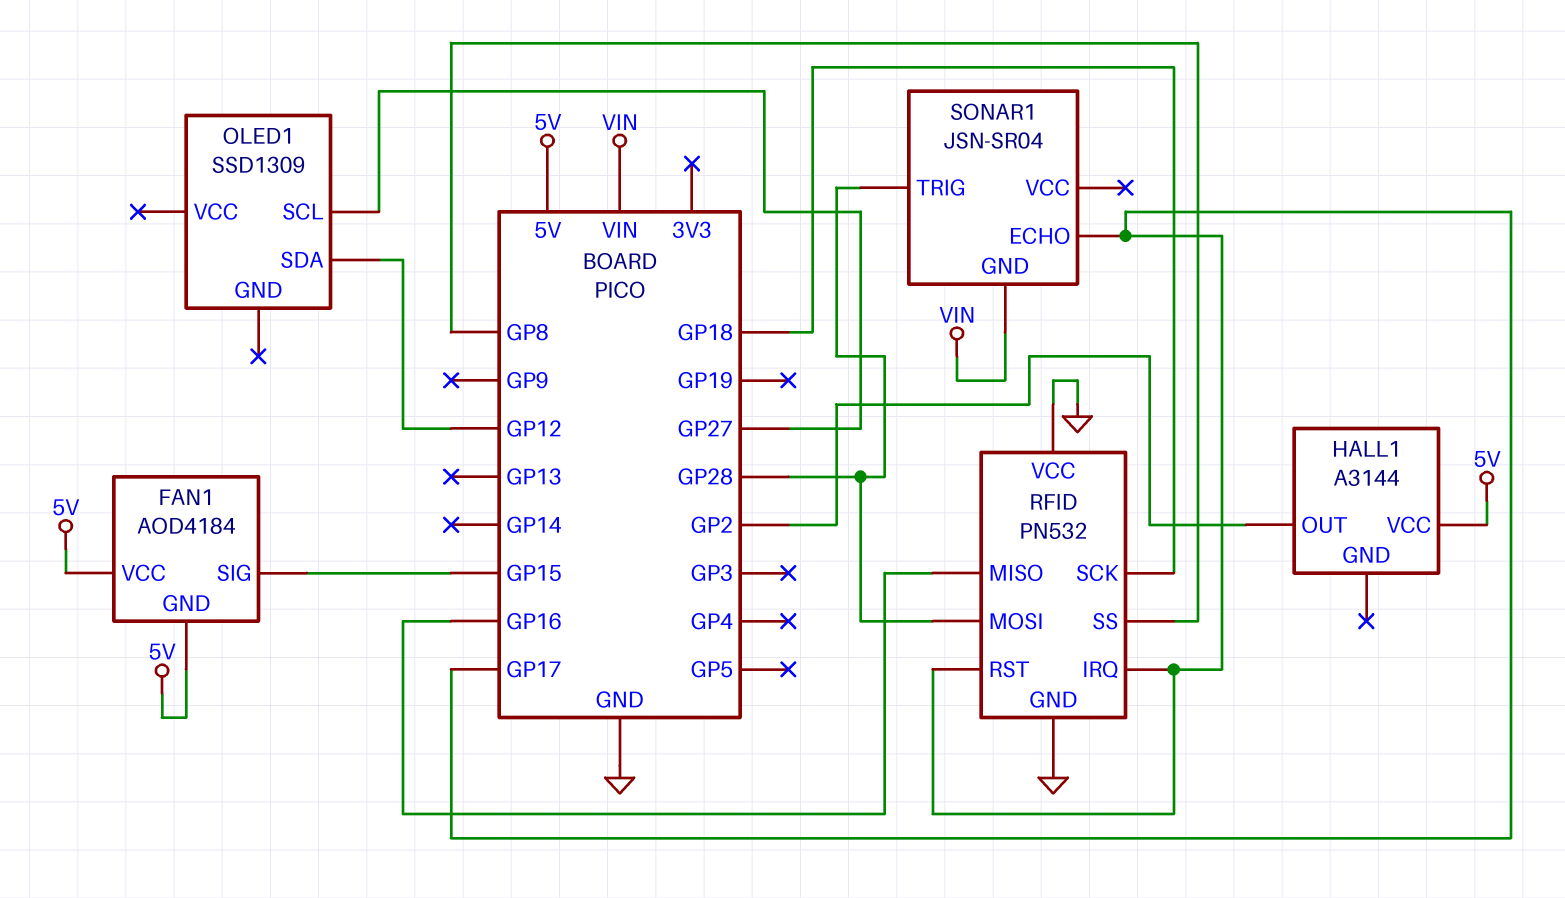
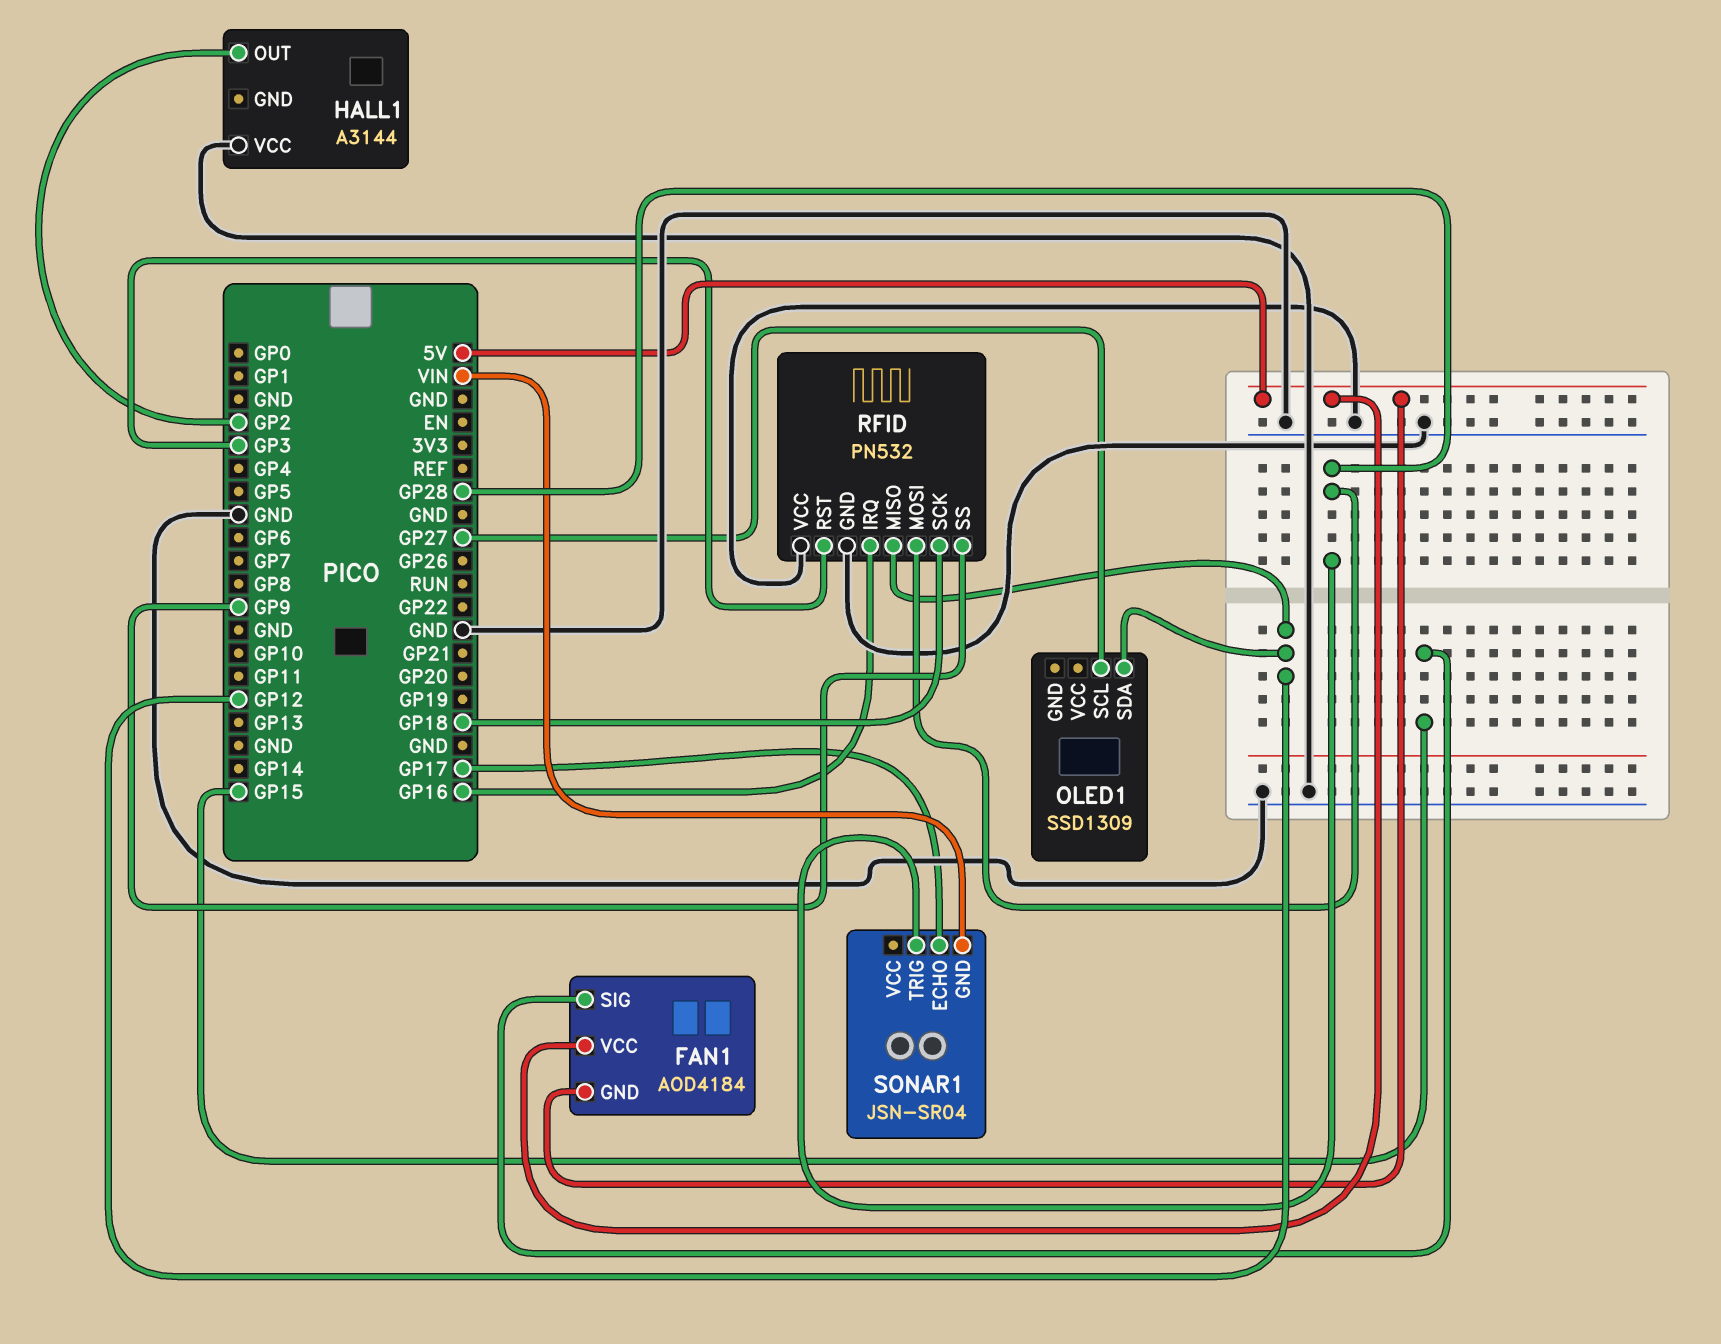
HALL1 pin VCC: 5V -> GND
RFID pin IRQ: GP17 -> GP16
RFID pin MISO: GP16 -> GP12
RFID pin RST: GP17 -> GP3
RFID pin SS: GP8 -> GP9

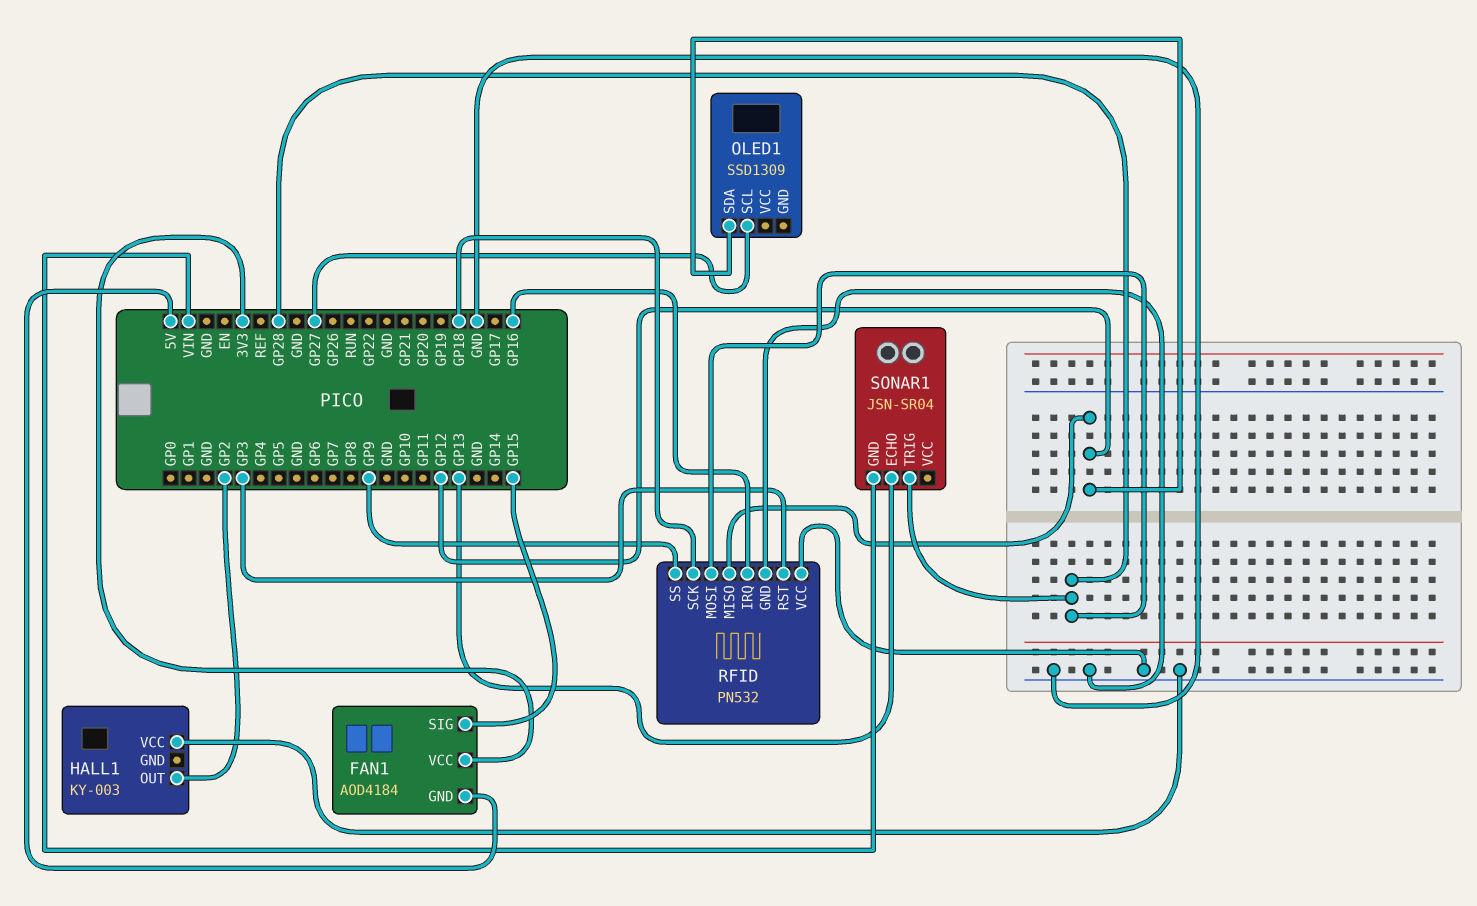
FAN1 pin VCC: 5V -> 3V3
HALL1: A3144 -> KY-003
SONAR1 pin ECHO: GP17 -> GP13

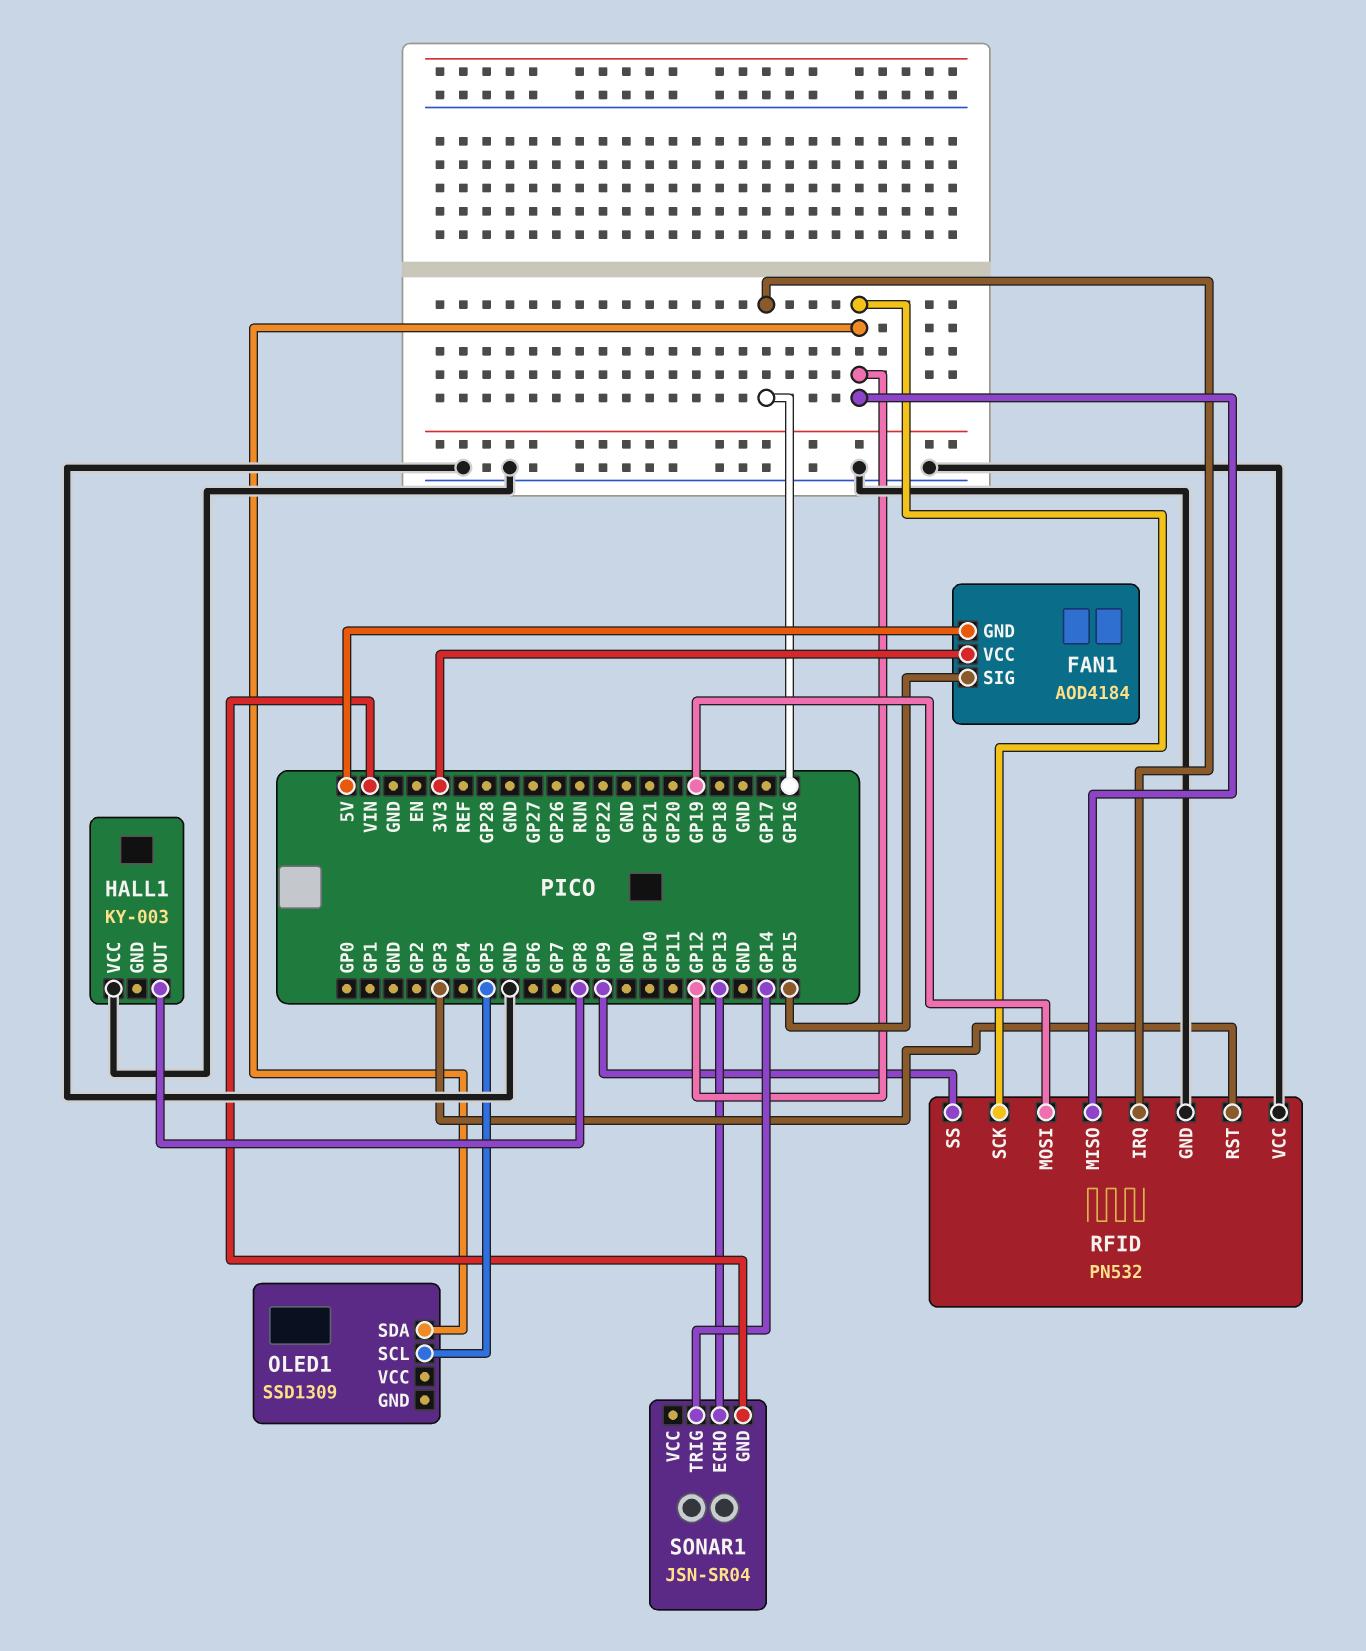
HALL1 pin OUT: GP2 -> GP8
OLED1 pin SCL: GP27 -> GP5
RFID pin MOSI: GP28 -> GP19
RFID pin SCK: GP18 -> GP12
SONAR1 pin TRIG: GP28 -> GP14

